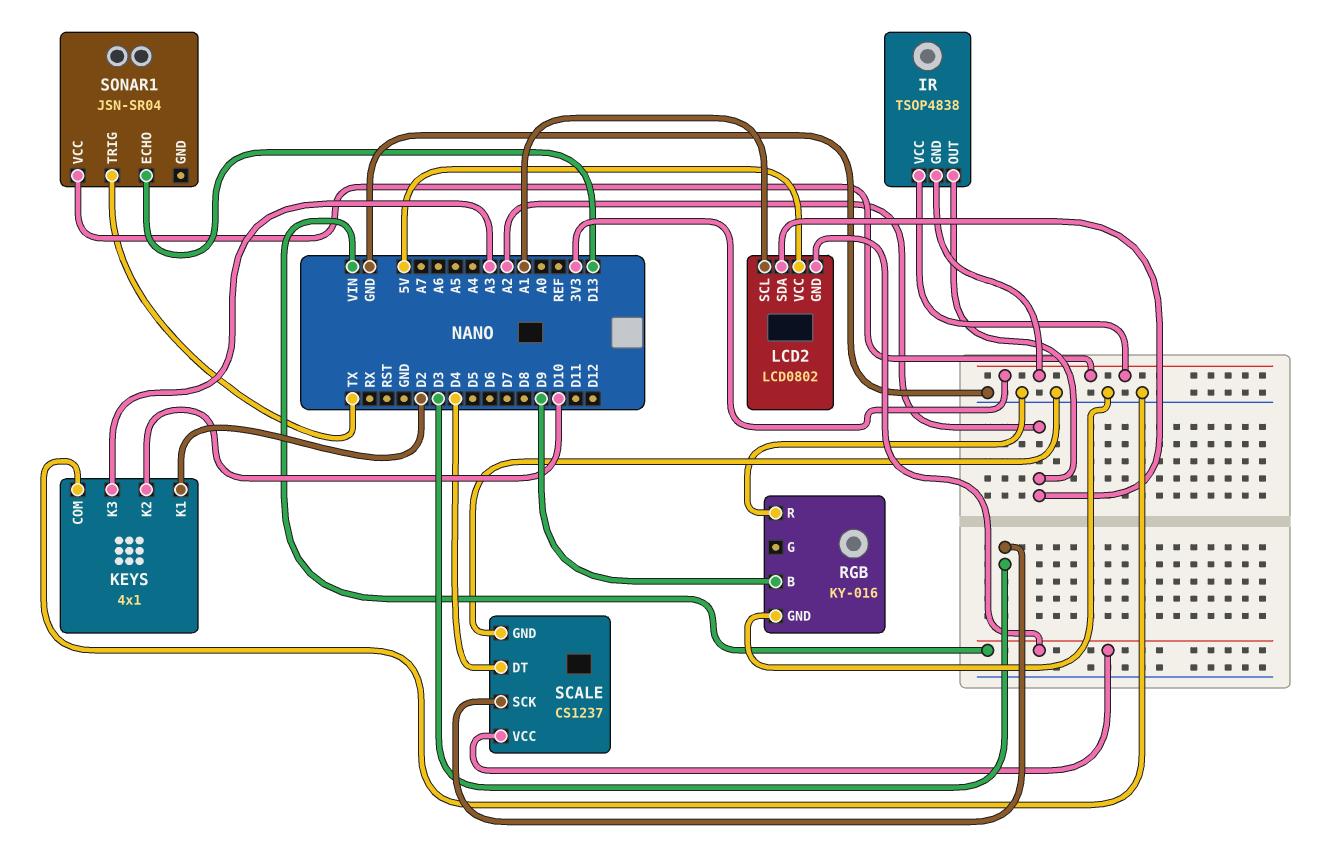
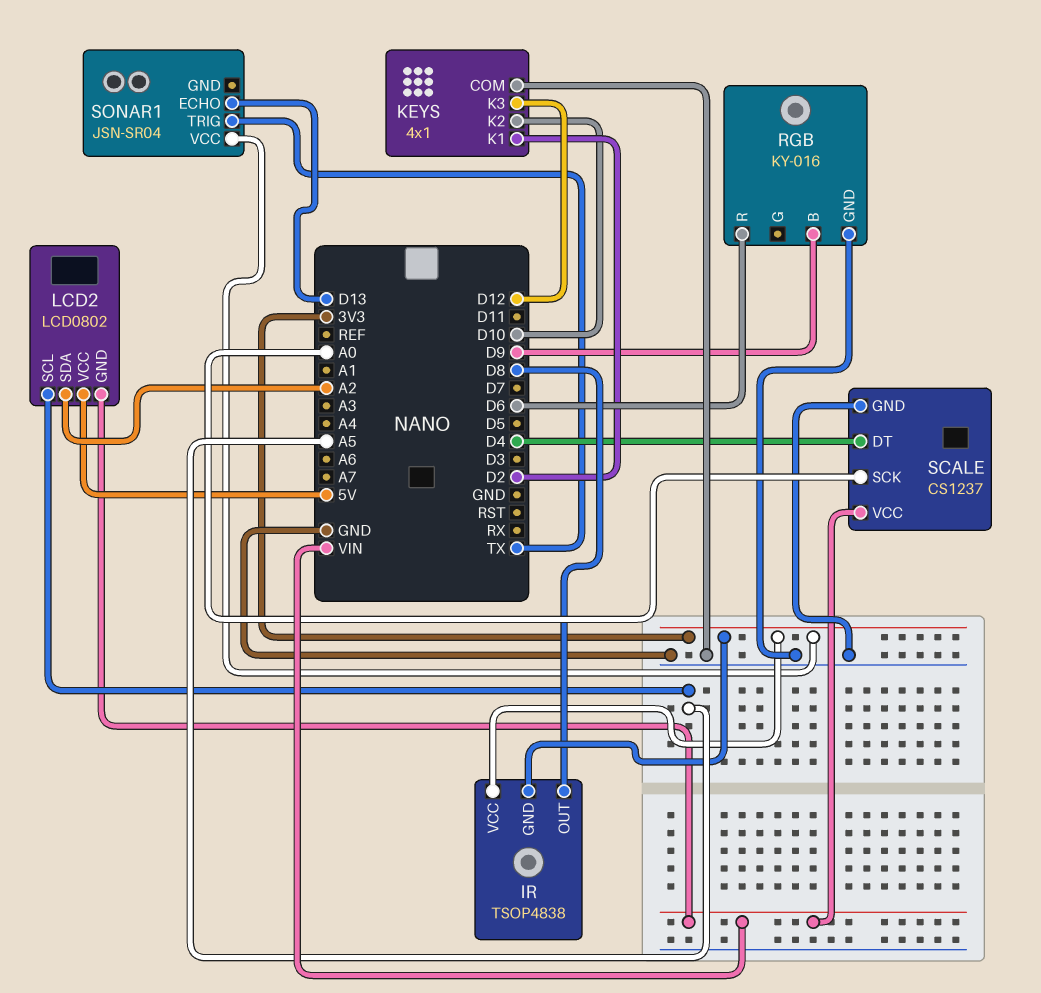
IR pin OUT: A2 -> D8
KEYS pin K3: A3 -> D12
LCD2 pin SCL: A1 -> A5
RGB pin R: GND -> D6
SCALE pin SCK: D3 -> A0

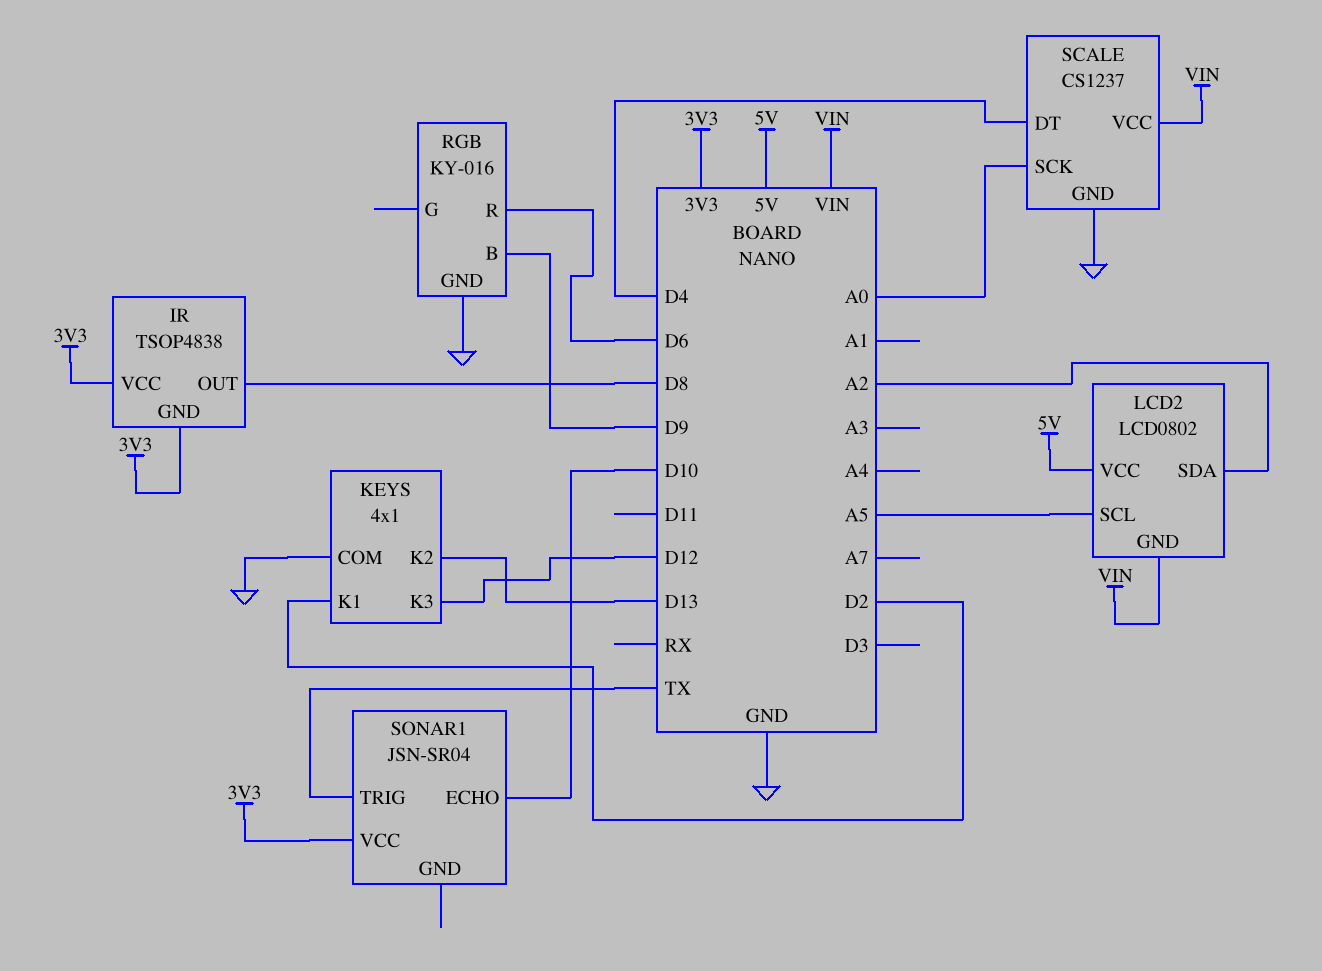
KEYS pin K2: D10 -> D13
SONAR1 pin ECHO: D13 -> D10

